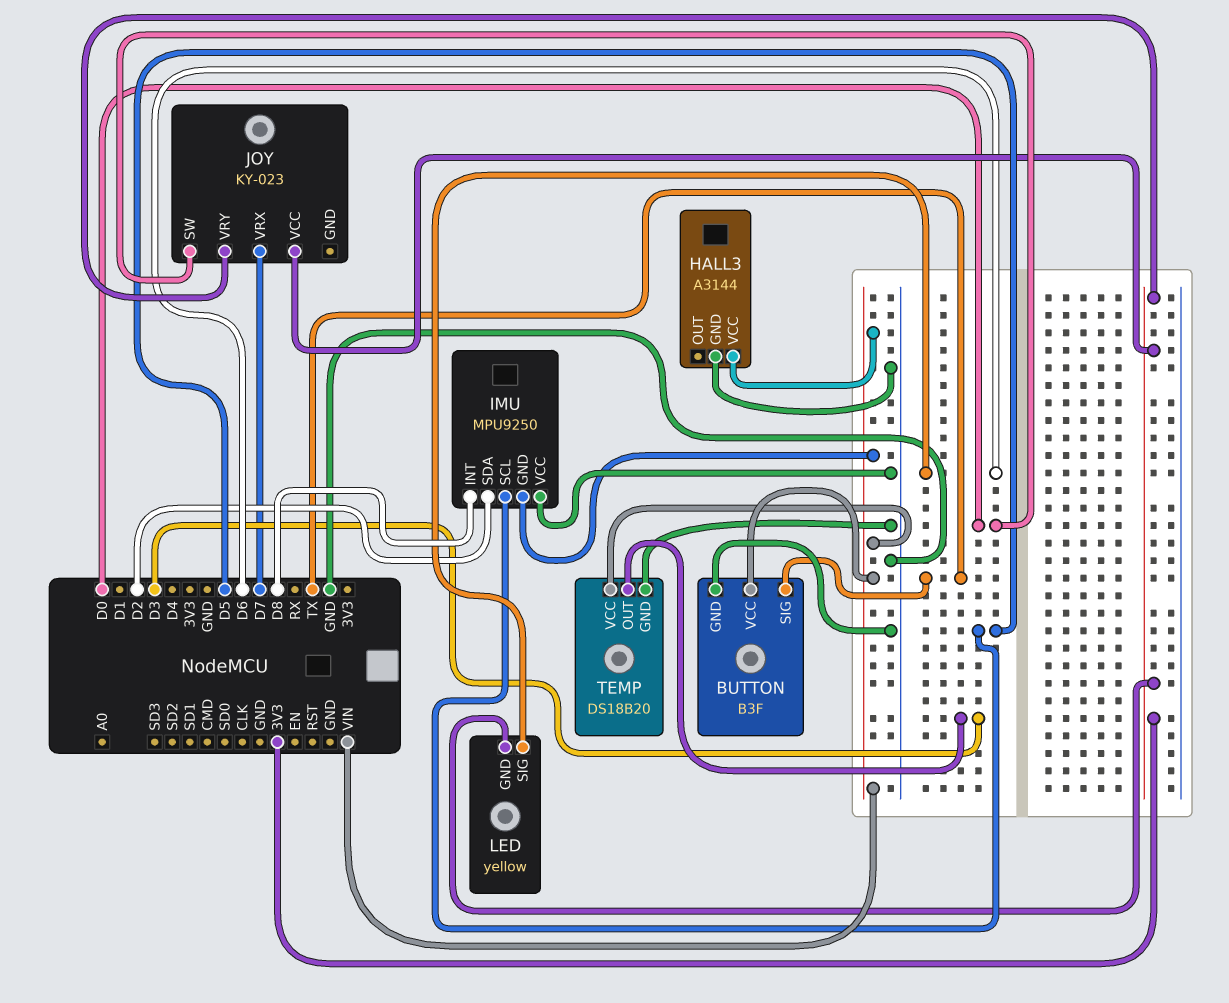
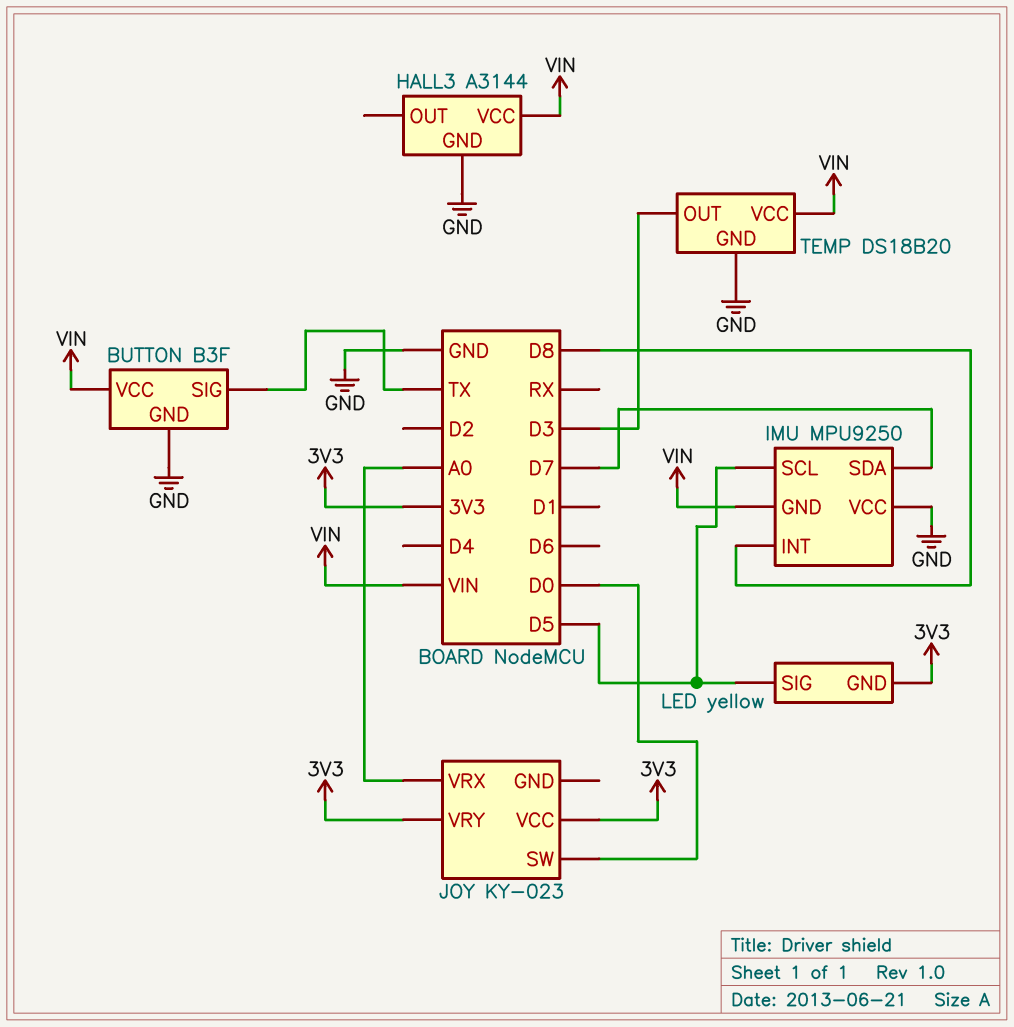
IMU pin SDA: D2 -> D7
JOY pin VRX: D7 -> A0
LED pin SIG: D6 -> D5

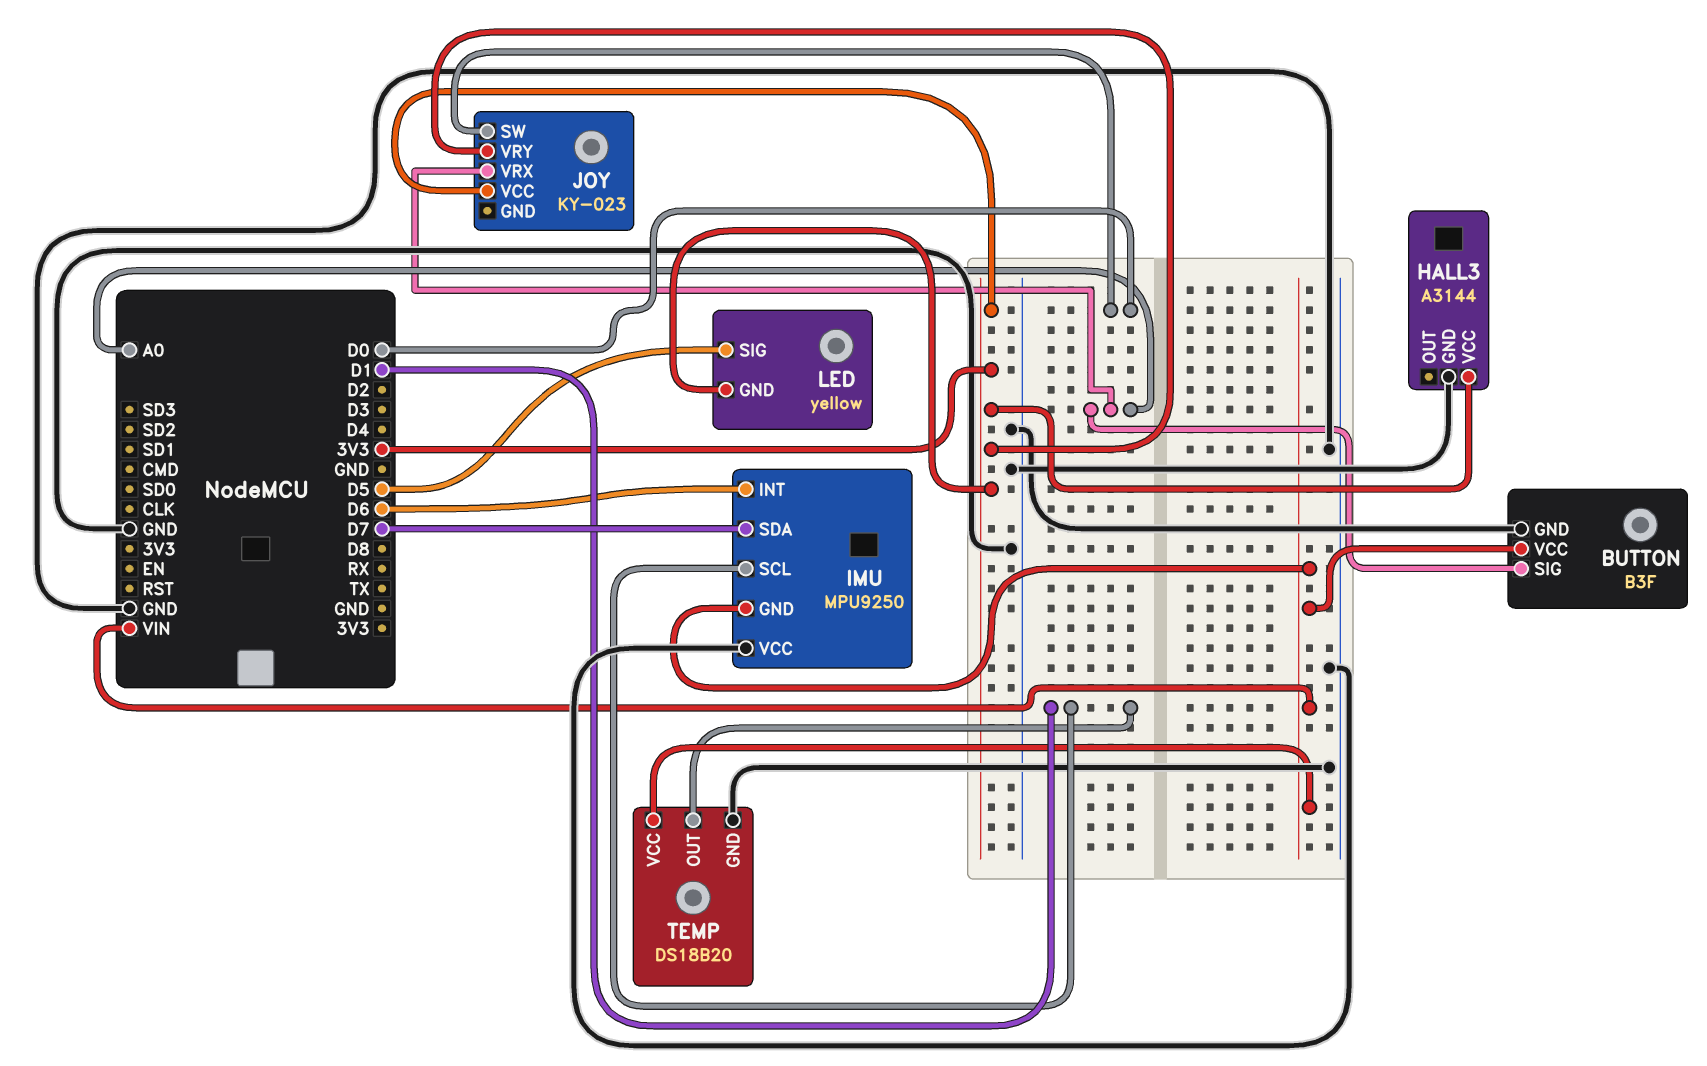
BUTTON pin SIG: TX -> A0
HALL3 pin VCC: VIN -> 3V3
IMU pin INT: D8 -> D6
IMU pin SCL: D5 -> D1
TEMP pin OUT: D3 -> D1

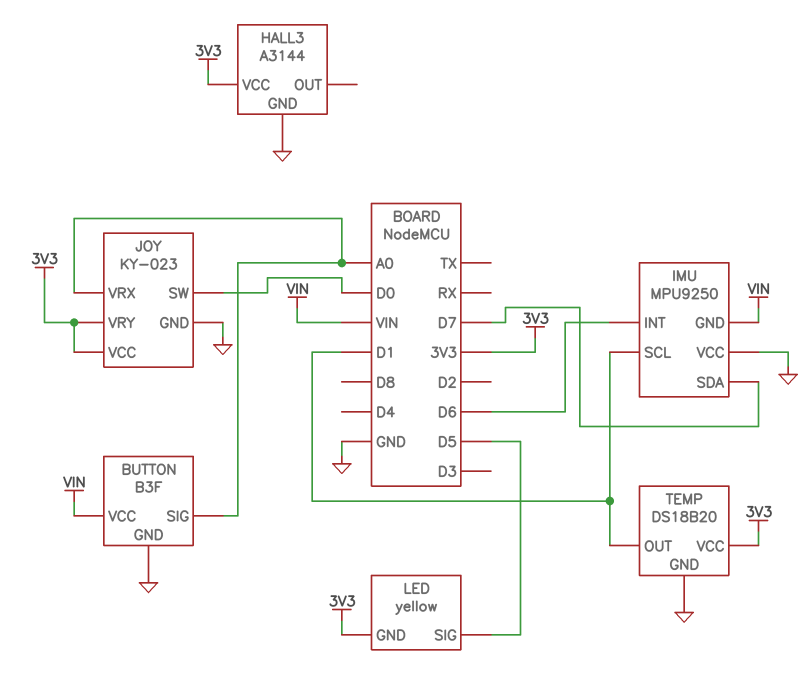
JOY pin GND: none -> GND
TEMP pin VCC: VIN -> 3V3

